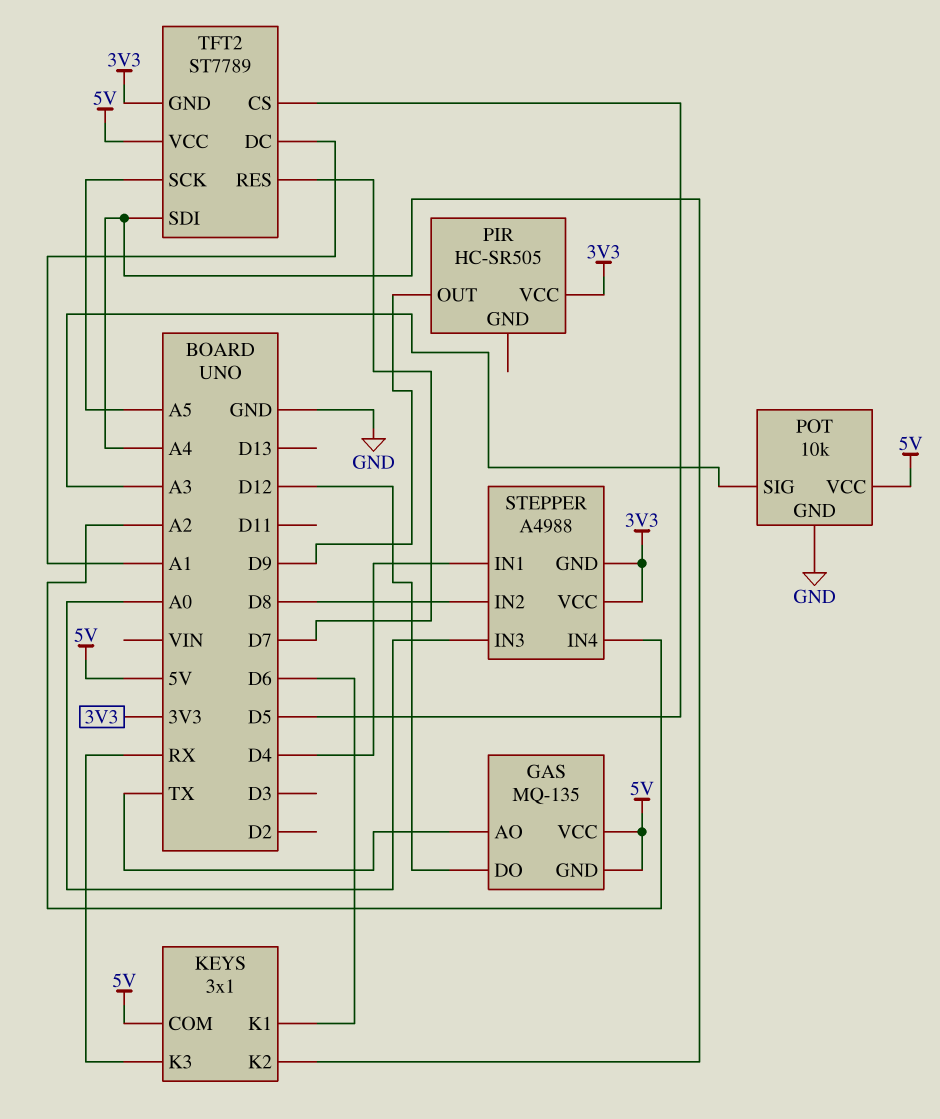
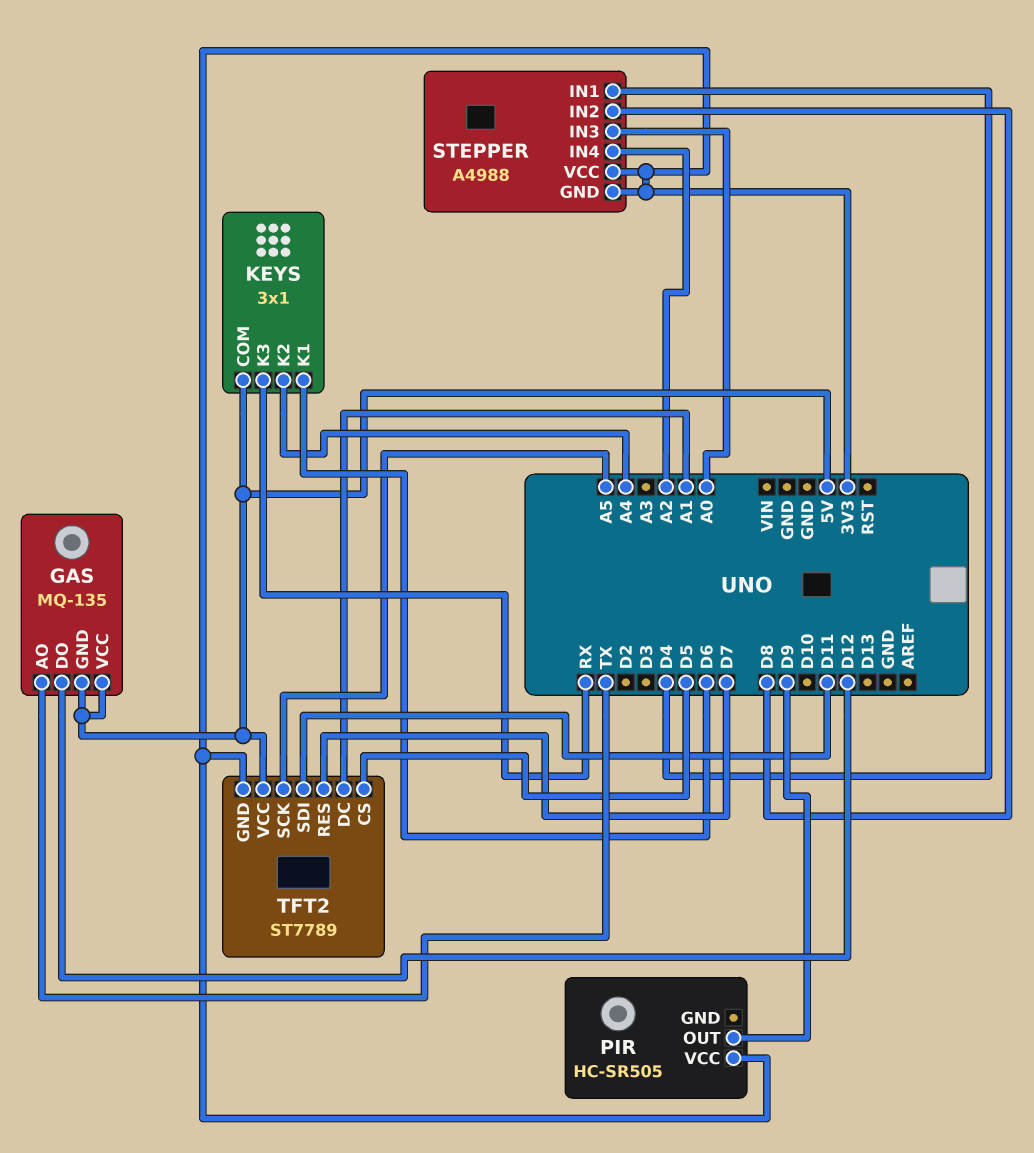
POT: 10k -> none
POT pin GND: GND -> none
POT pin SIG: A3 -> none
POT pin VCC: 5V -> none
TFT2 pin SDI: A4 -> D11

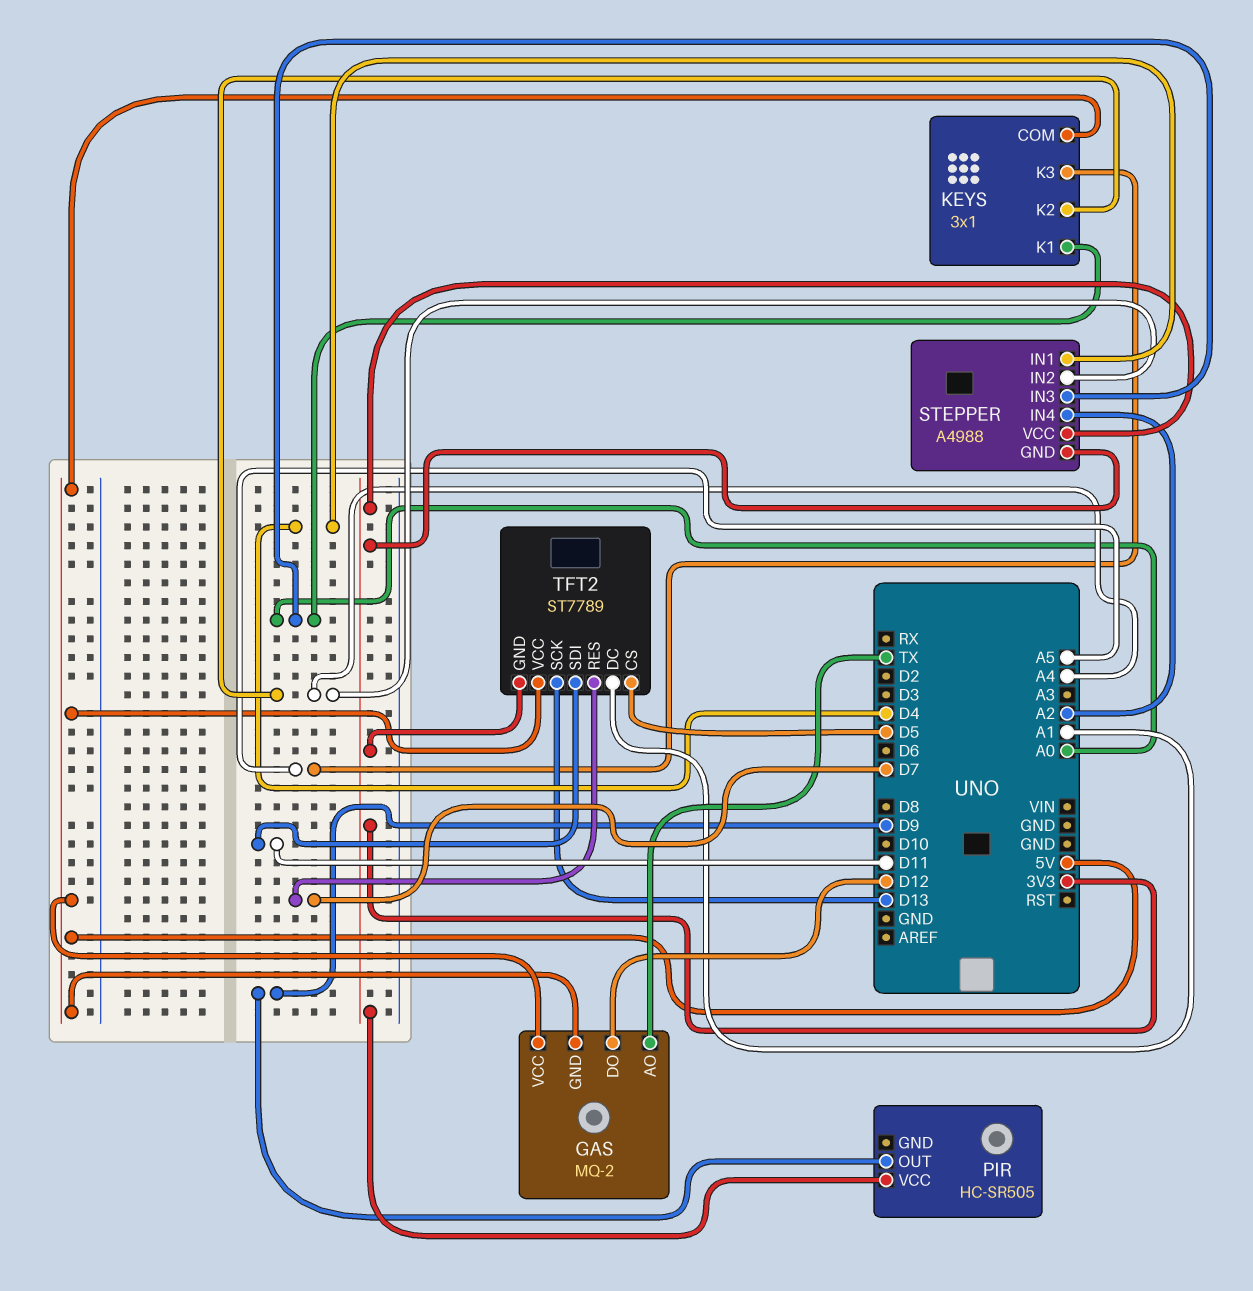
GAS: MQ-135 -> MQ-2
KEYS pin K1: D6 -> A0
KEYS pin K3: RX -> A5
STEPPER pin IN2: D8 -> A4
TFT2 pin SCK: A5 -> D13

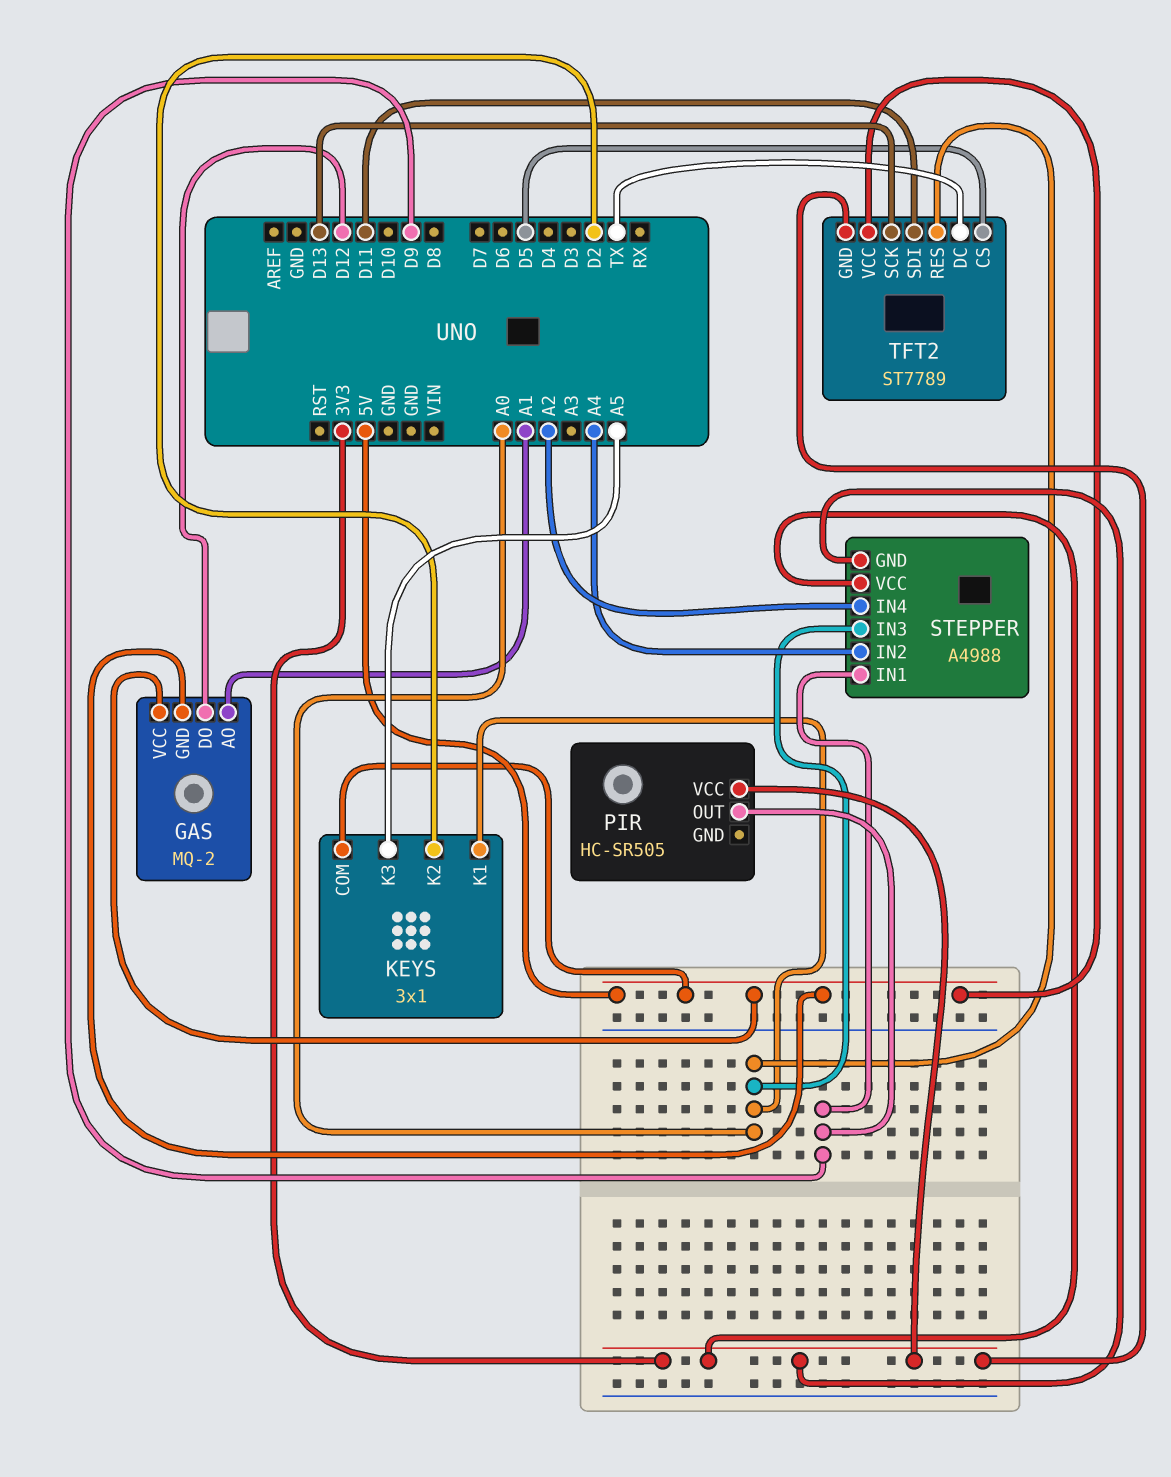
GAS pin AO: TX -> A1
KEYS pin K2: A4 -> D2
STEPPER pin IN1: D4 -> D9
TFT2 pin DC: A1 -> TX
TFT2 pin RES: D7 -> A0

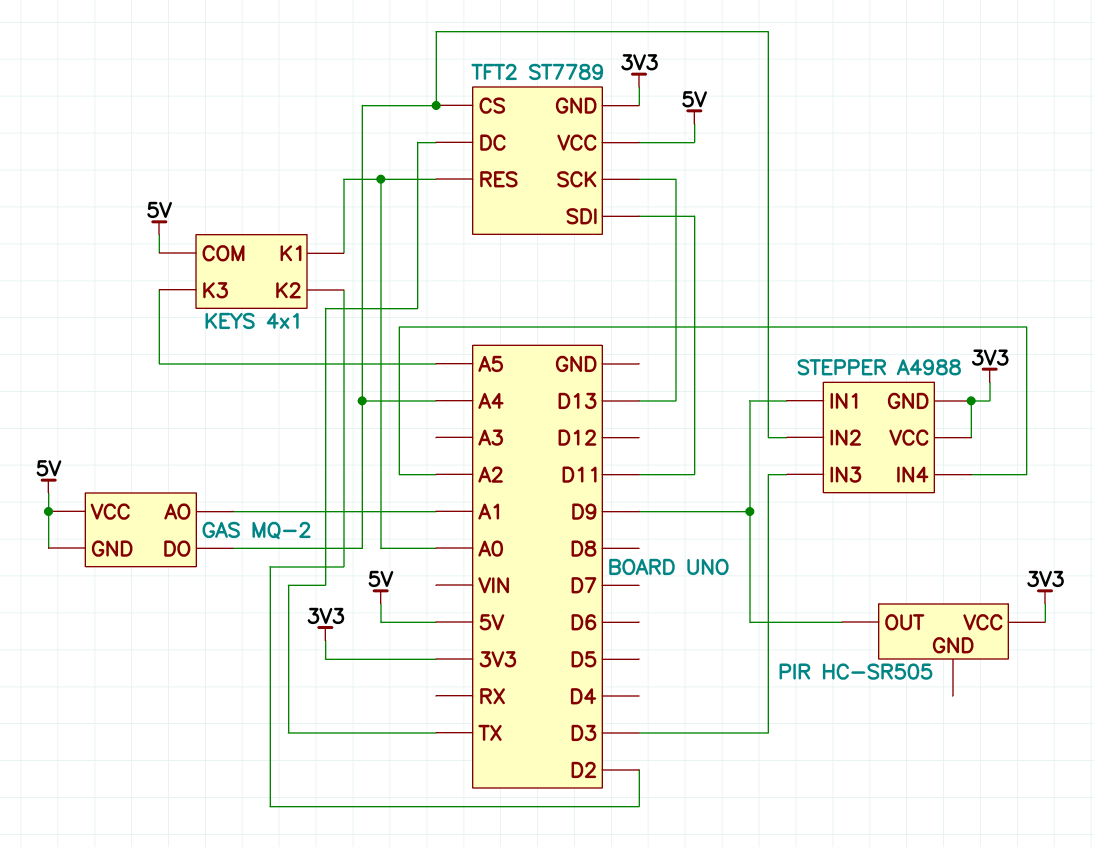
GAS pin DO: D12 -> A4
KEYS: 3x1 -> 4x1
STEPPER pin IN3: A0 -> D3
TFT2 pin CS: D5 -> A4

